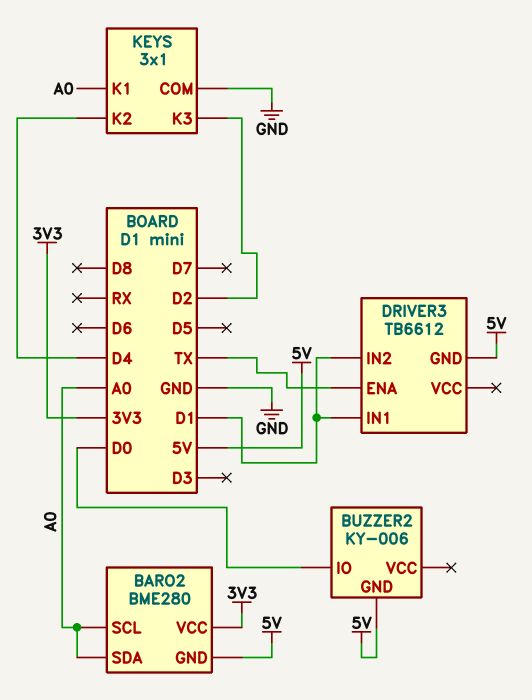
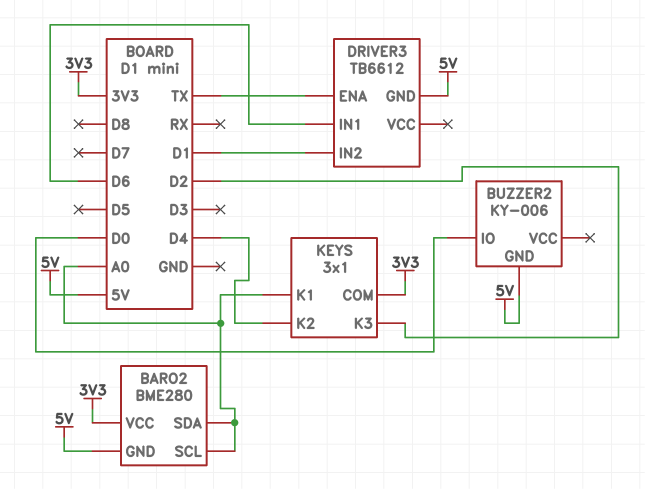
DRIVER3 pin IN1: D1 -> D6
KEYS pin COM: GND -> 3V3

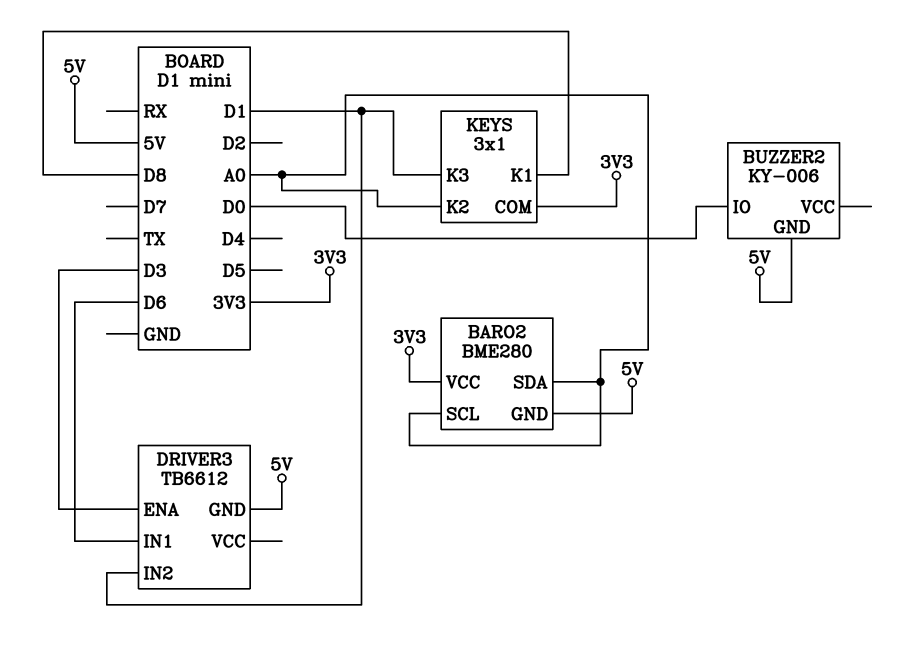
DRIVER3 pin ENA: TX -> D3
KEYS pin K1: A0 -> D8
KEYS pin K2: D4 -> A0
KEYS pin K3: D2 -> D1

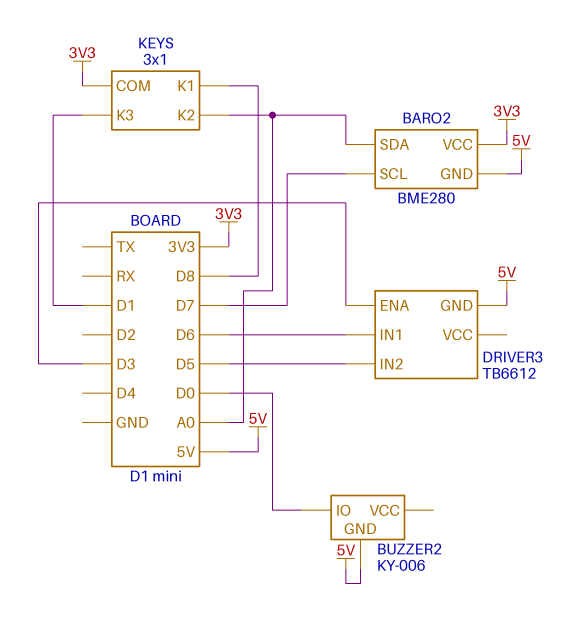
BARO2 pin SCL: A0 -> D7
DRIVER3 pin IN2: D1 -> D5

